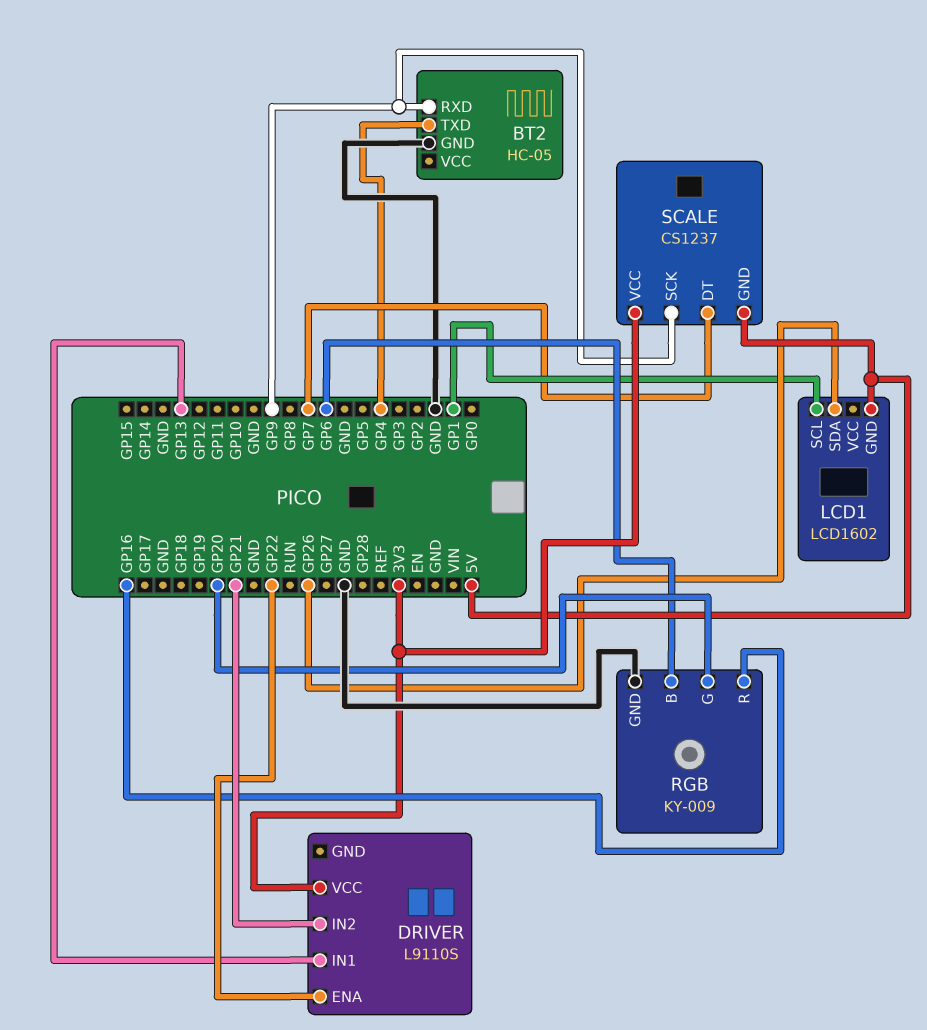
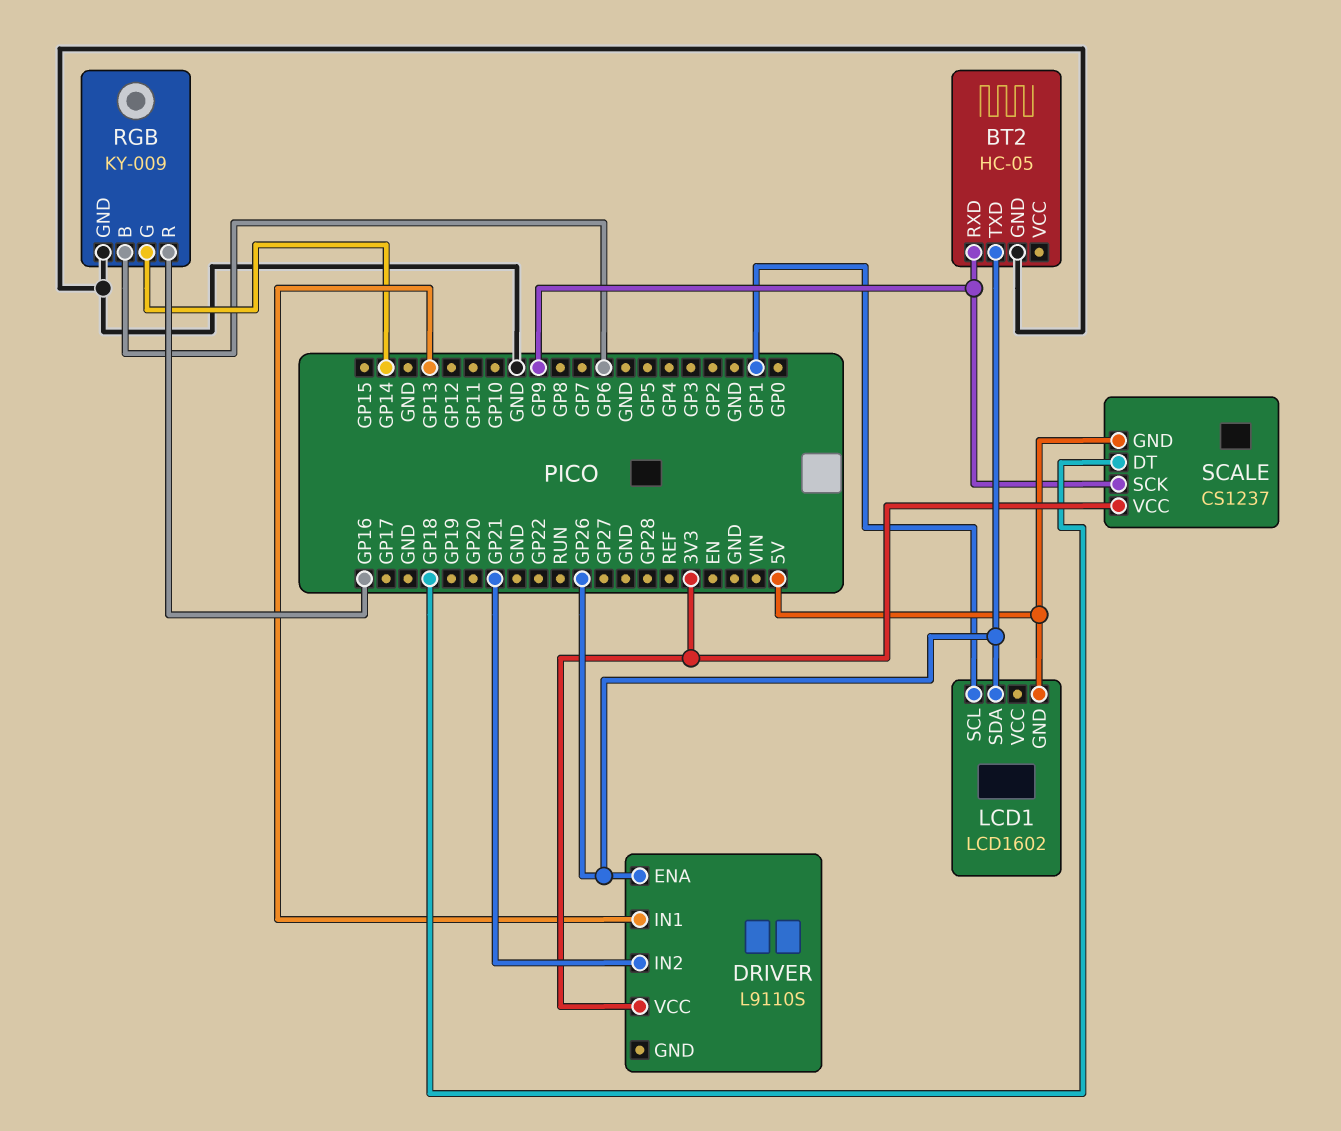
BT2 pin TXD: GP4 -> GP26
DRIVER pin ENA: GP22 -> GP26
RGB pin G: GP20 -> GP14
SCALE pin DT: GP7 -> GP18

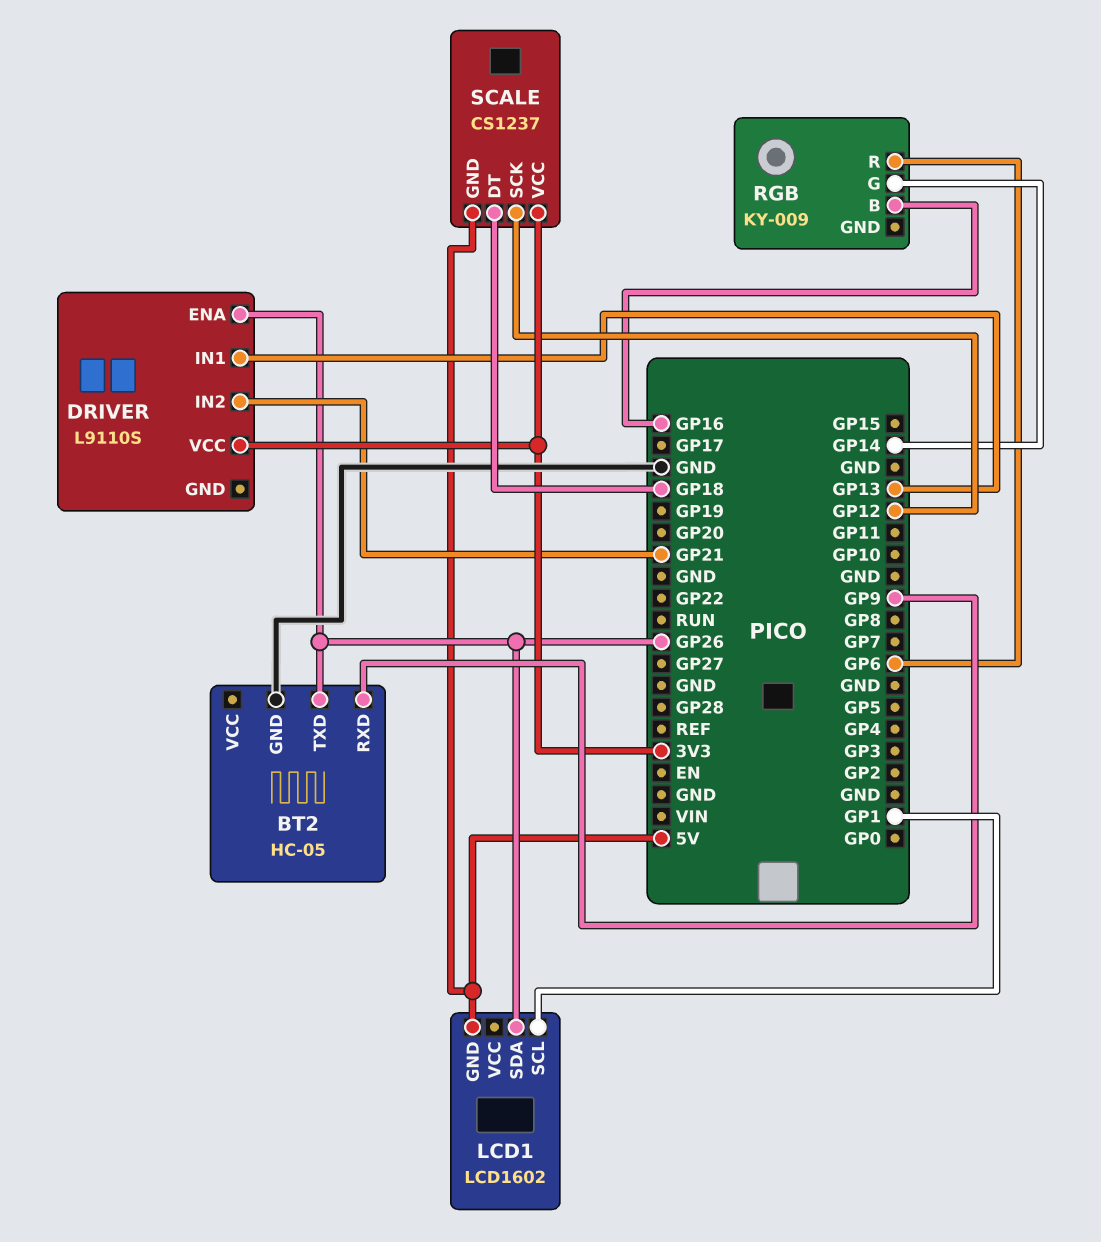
RGB pin B: GP6 -> GP16
RGB pin GND: GND -> none
RGB pin R: GP16 -> GP6
SCALE pin SCK: GP9 -> GP12

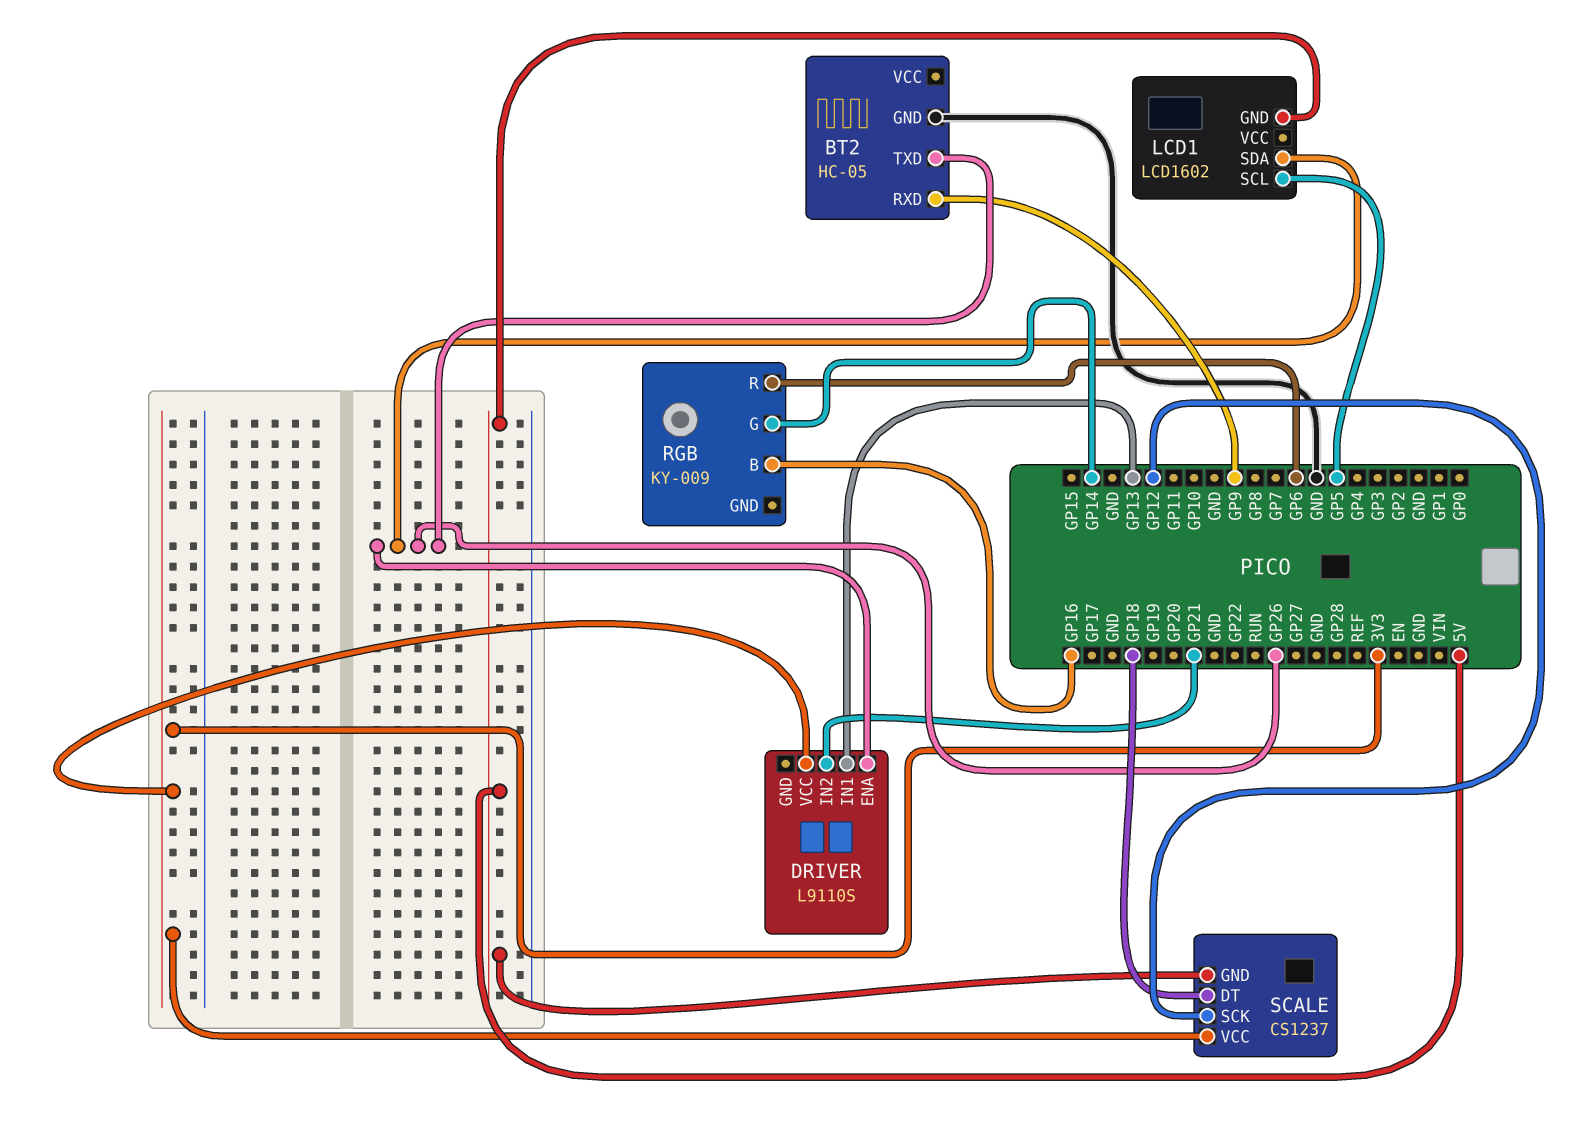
LCD1 pin SCL: GP1 -> GP5

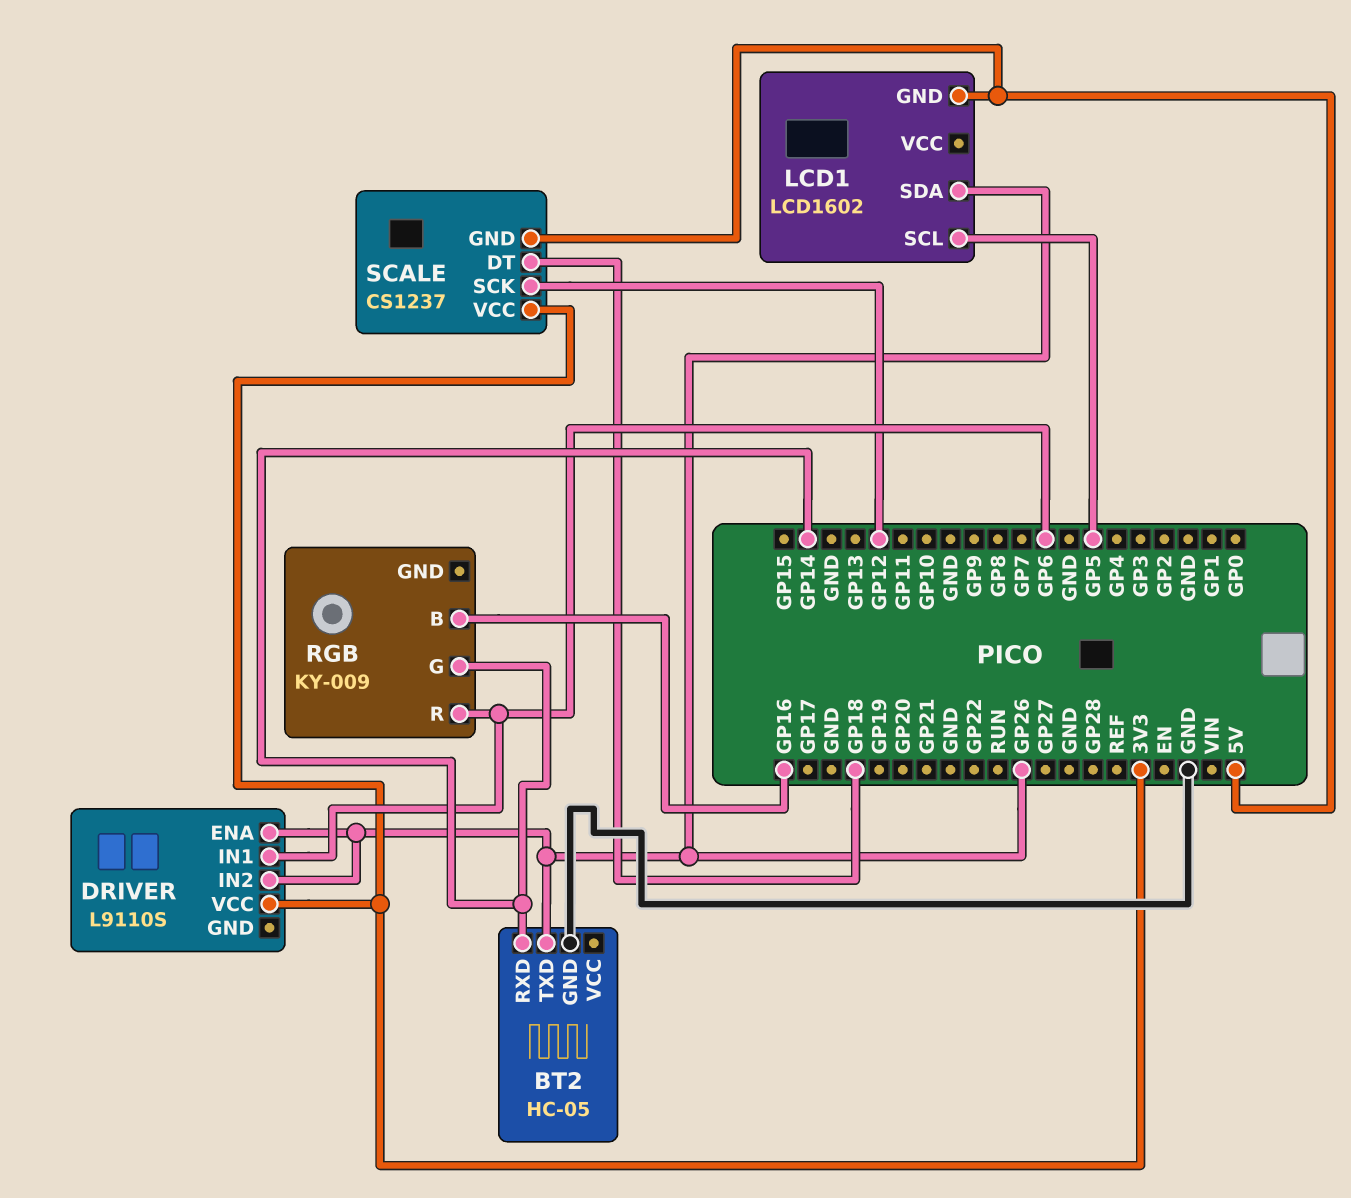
BT2 pin RXD: GP9 -> GP14
DRIVER pin IN1: GP13 -> GP6
DRIVER pin IN2: GP21 -> GP26

